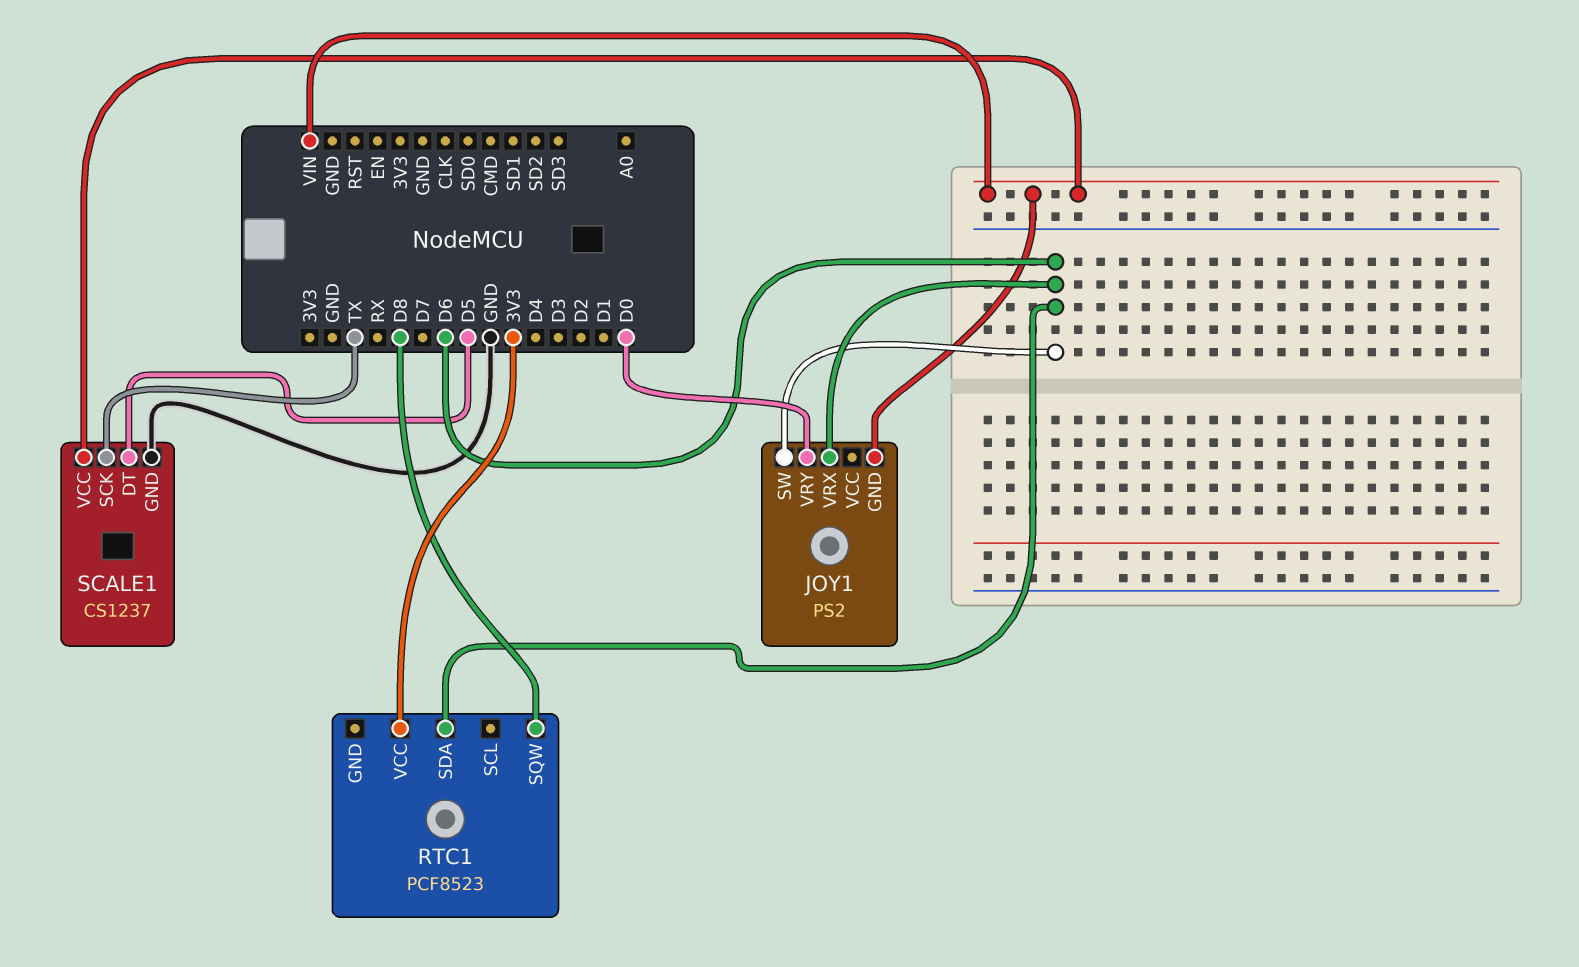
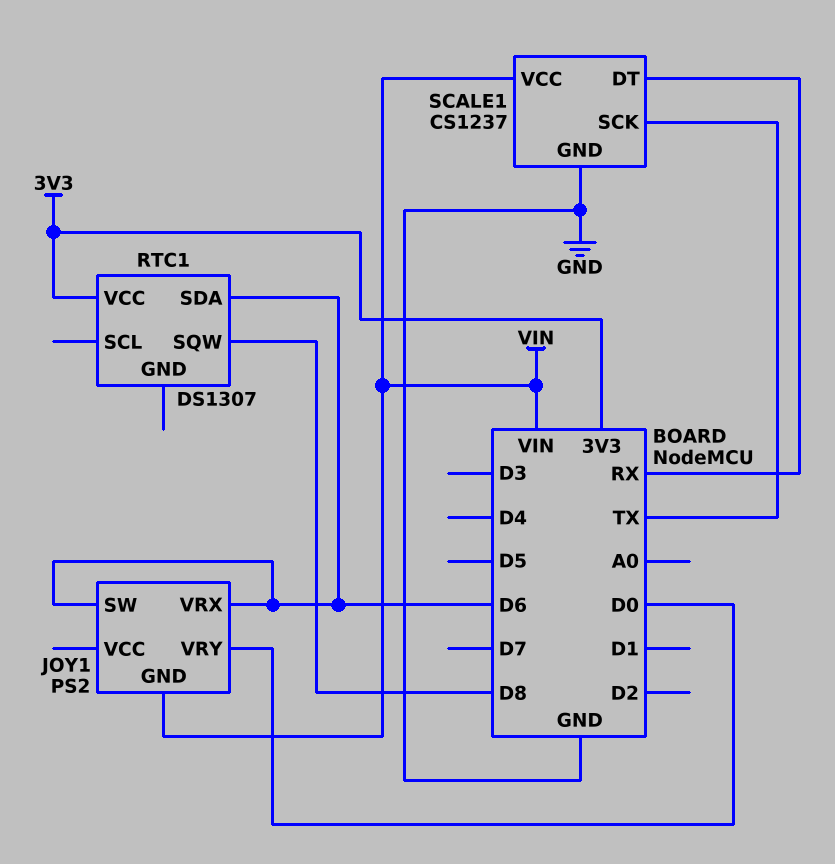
RTC1: PCF8523 -> DS1307
SCALE1 pin DT: D5 -> RX

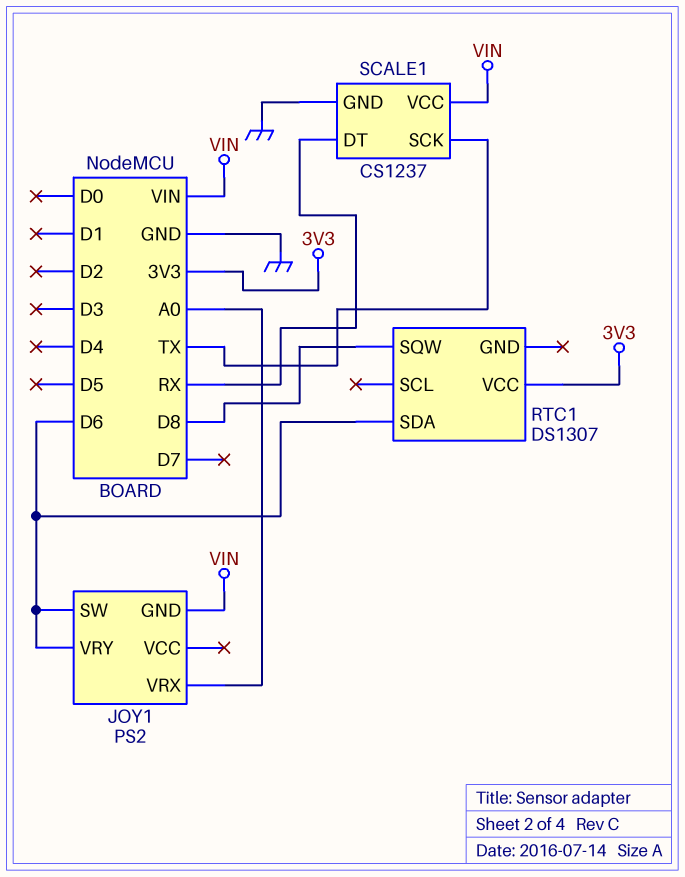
JOY1 pin VRX: D6 -> A0
JOY1 pin VRY: D0 -> D6

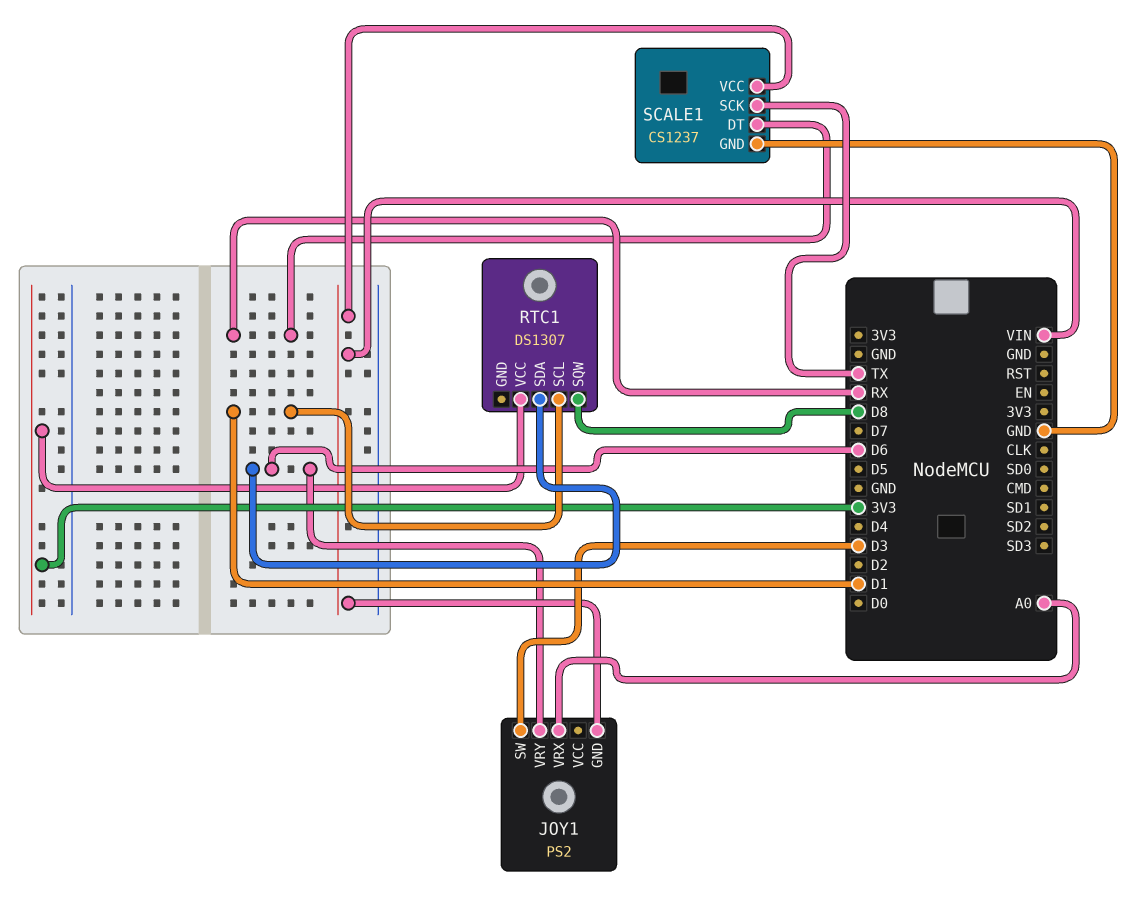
JOY1 pin SW: D6 -> D3
RTC1 pin SCL: none -> D1

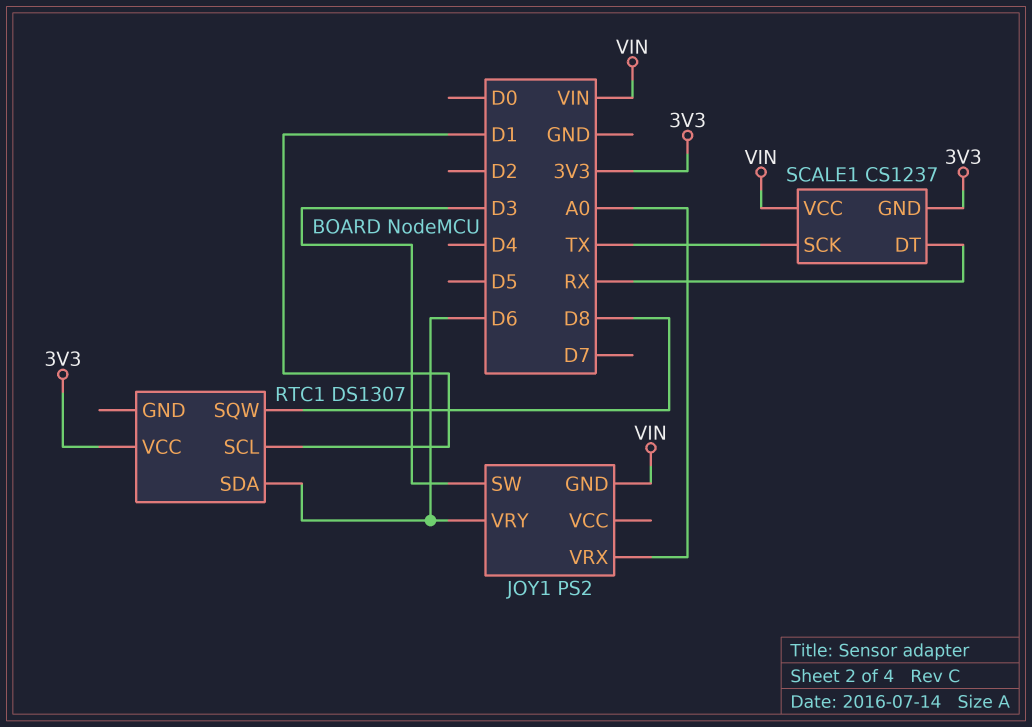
SCALE1 pin GND: GND -> 3V3

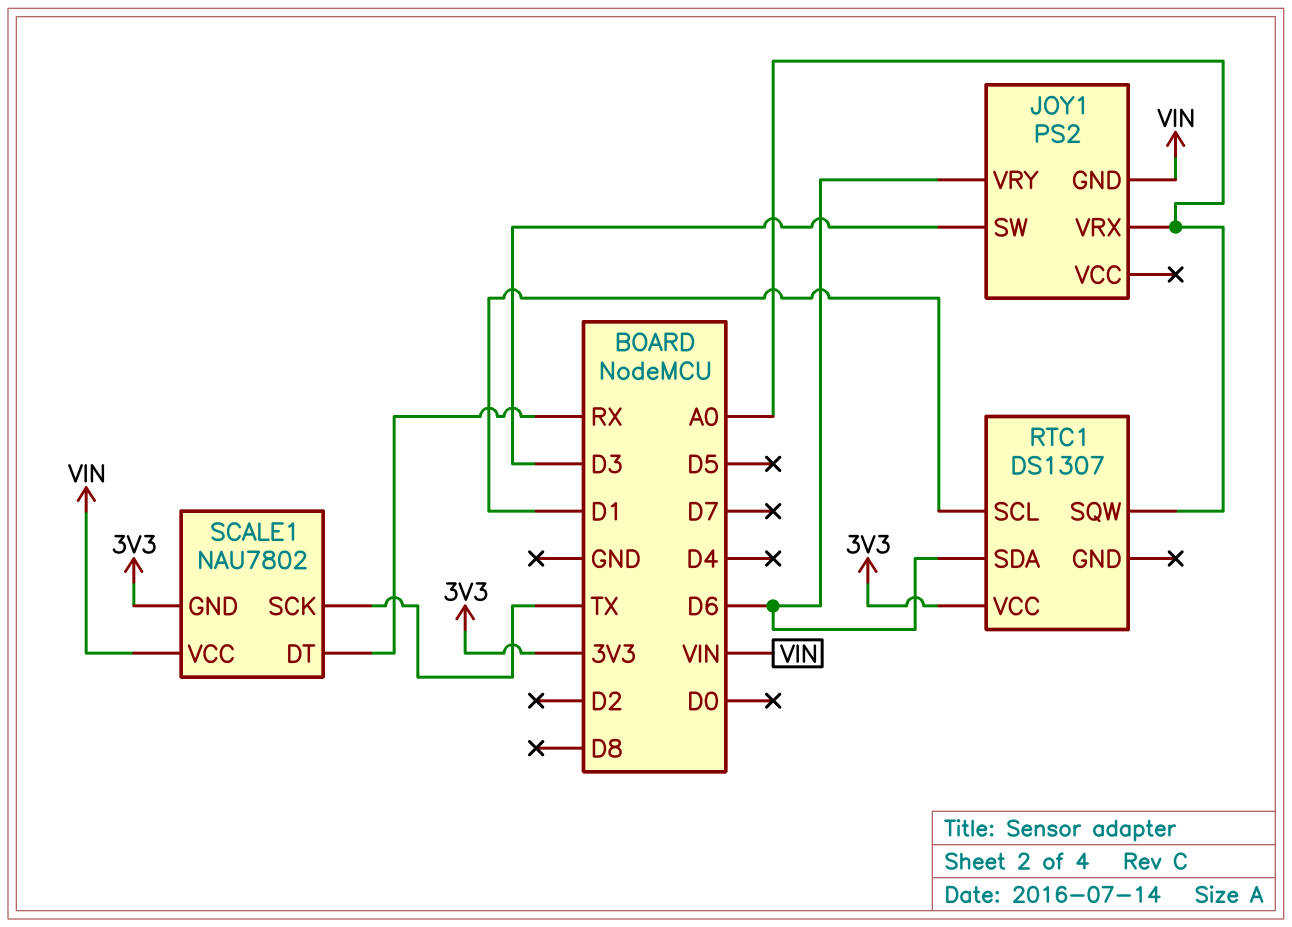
RTC1 pin SQW: D8 -> A0
SCALE1: CS1237 -> NAU7802

